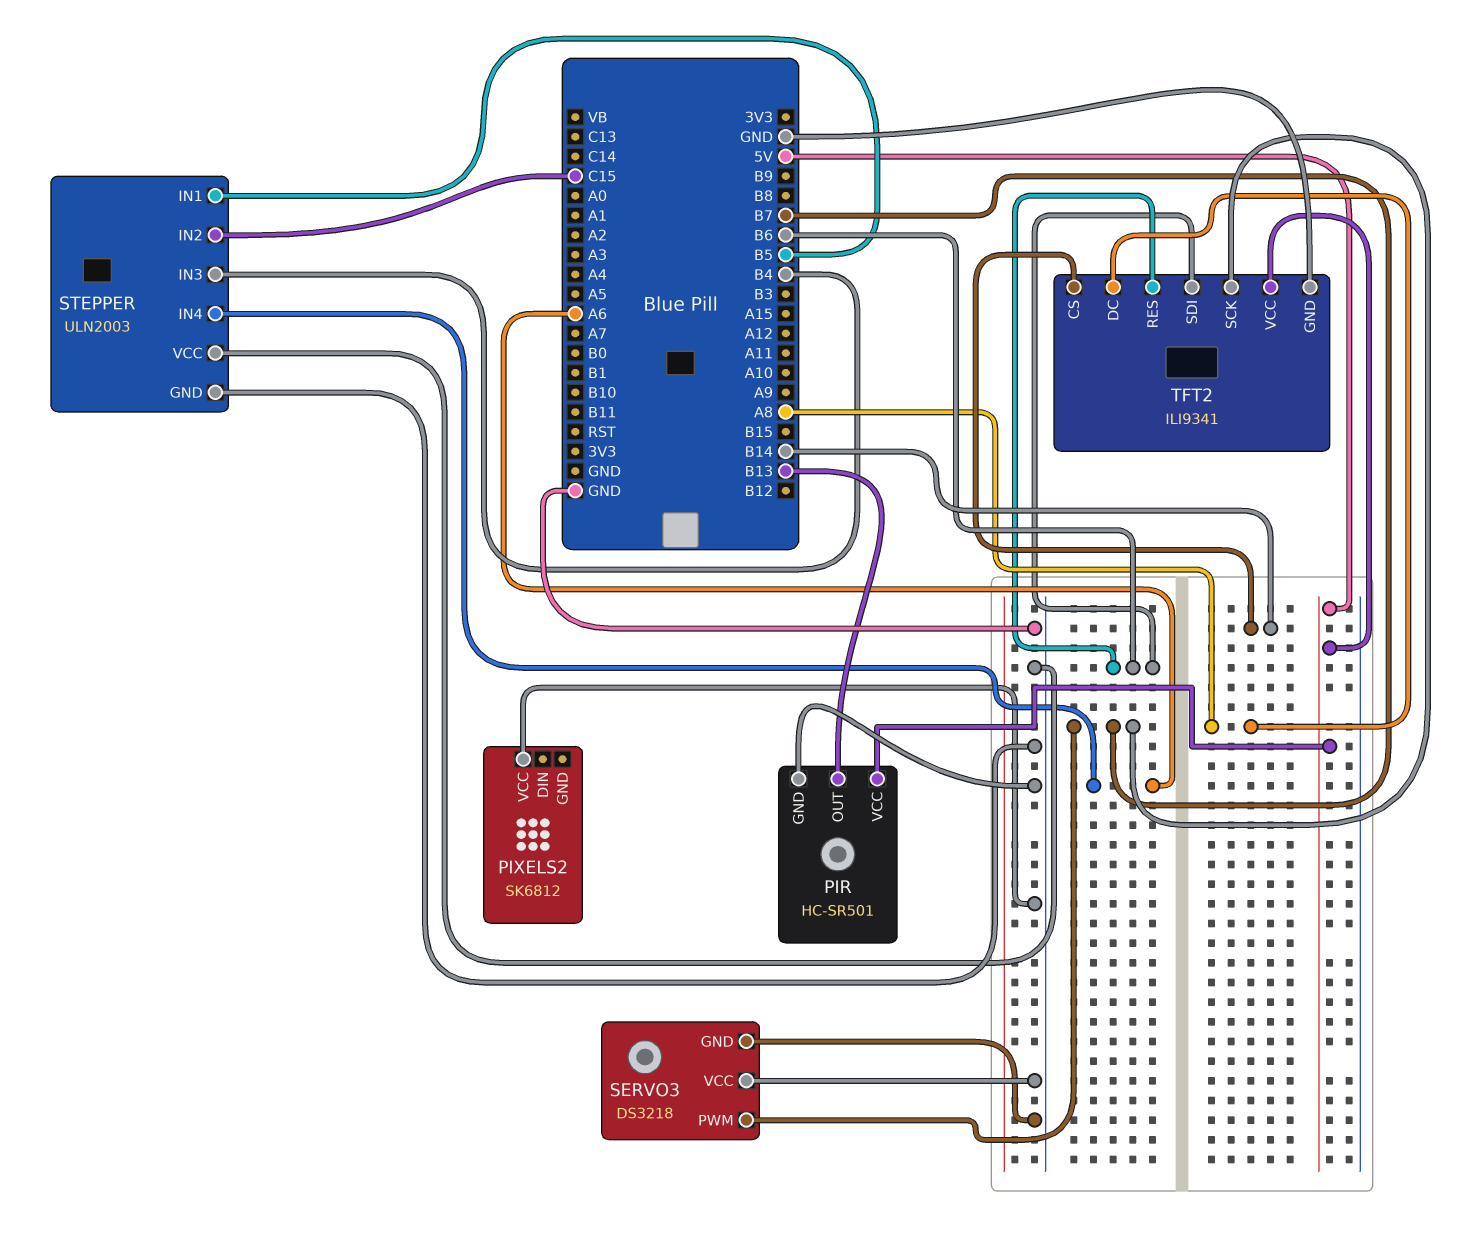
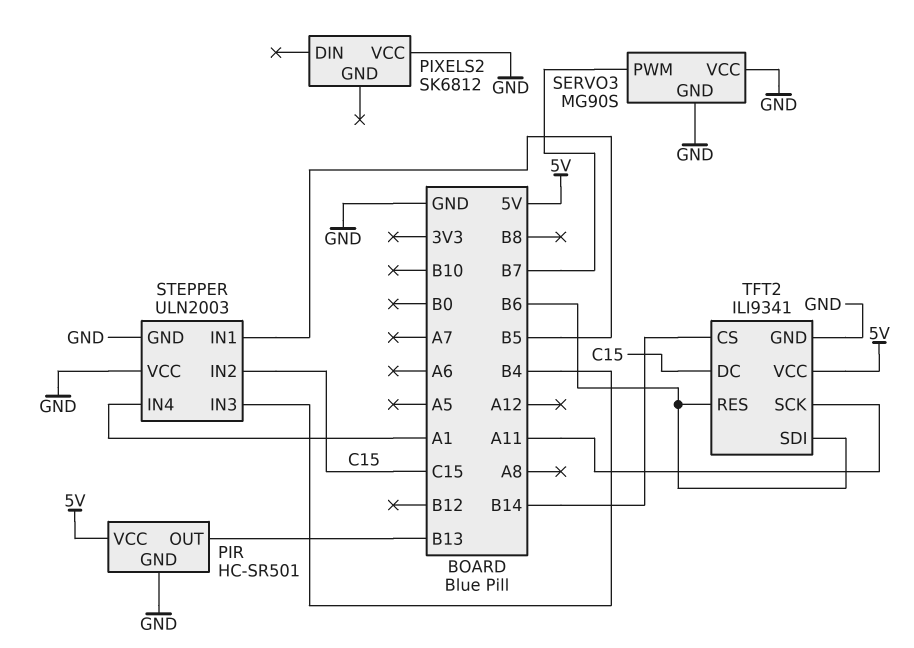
SERVO3: DS3218 -> MG90S
STEPPER pin IN4: A6 -> A1
TFT2 pin DC: A8 -> C15
TFT2 pin SCK: B7 -> A11

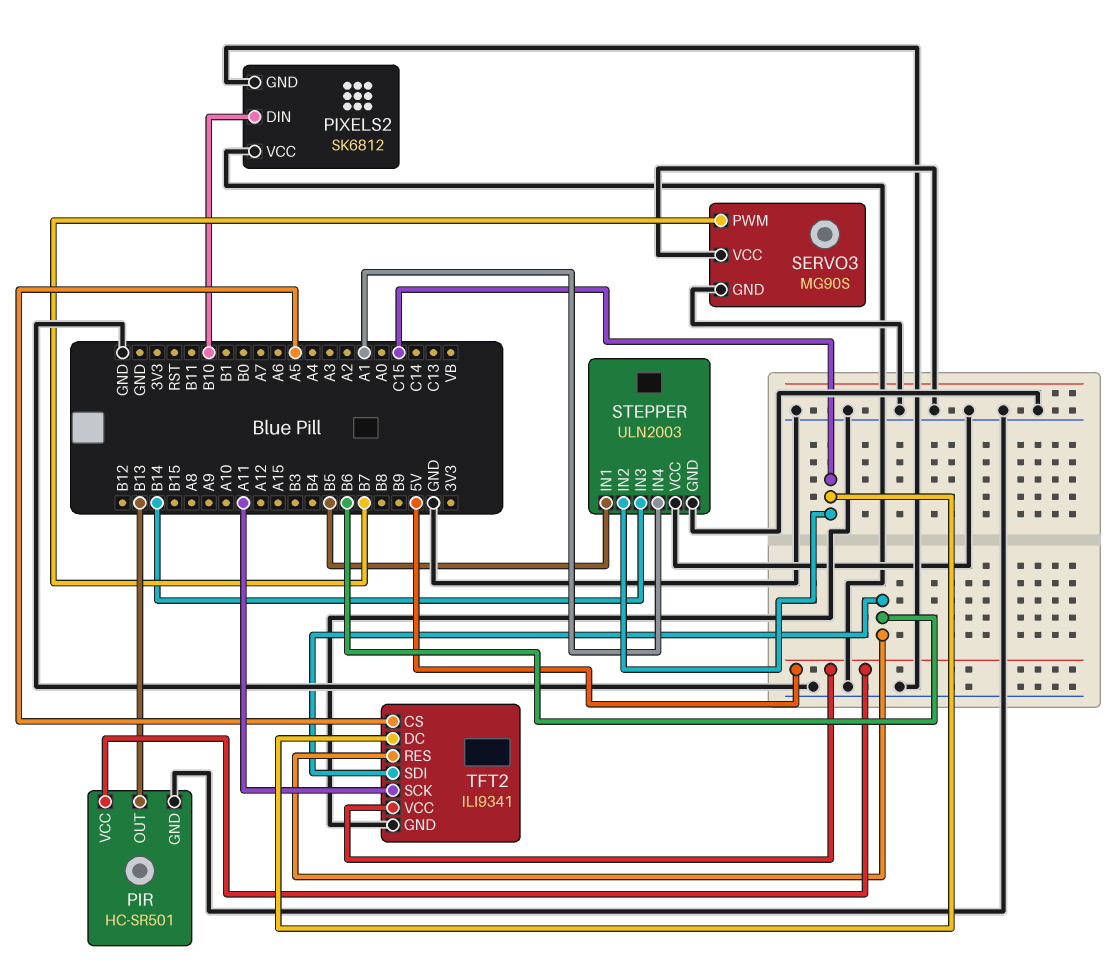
PIXELS2 pin DIN: none -> B10
PIXELS2 pin GND: none -> GND
STEPPER pin IN3: B4 -> B14
TFT2 pin CS: B14 -> A5

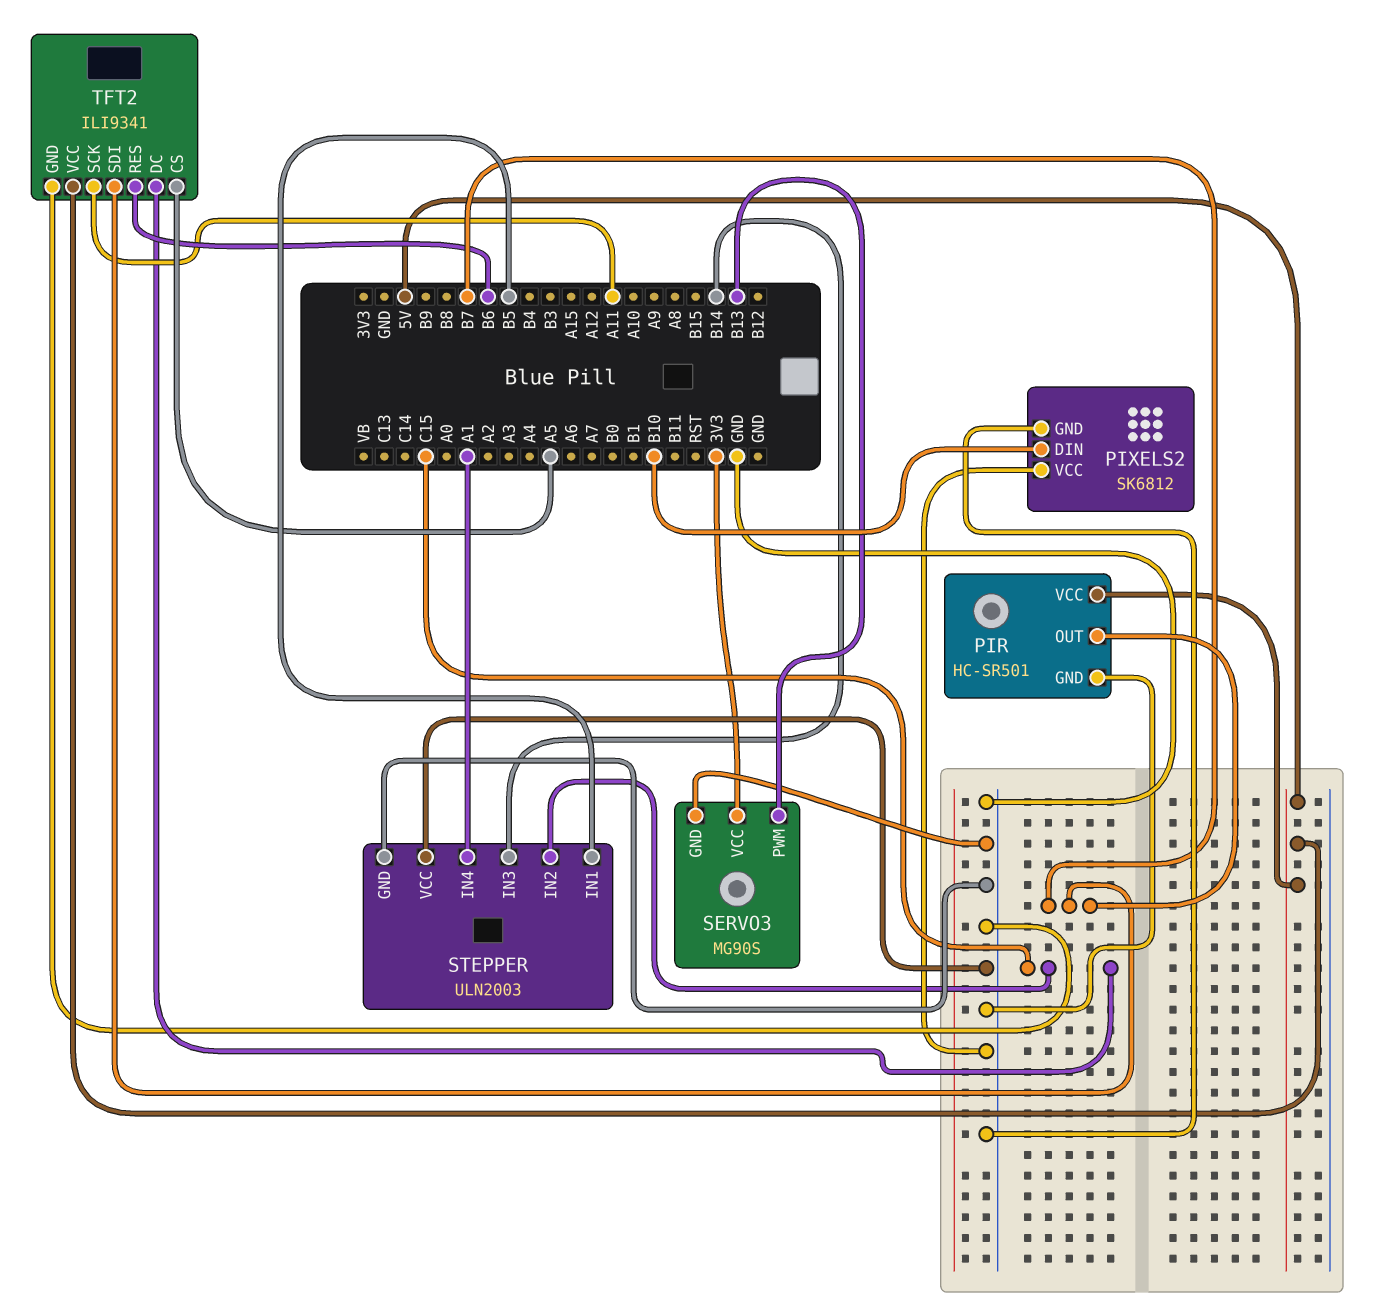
PIR pin OUT: B13 -> B7
SERVO3 pin PWM: B7 -> B13
SERVO3 pin VCC: GND -> 3V3
TFT2 pin SDI: B6 -> B7

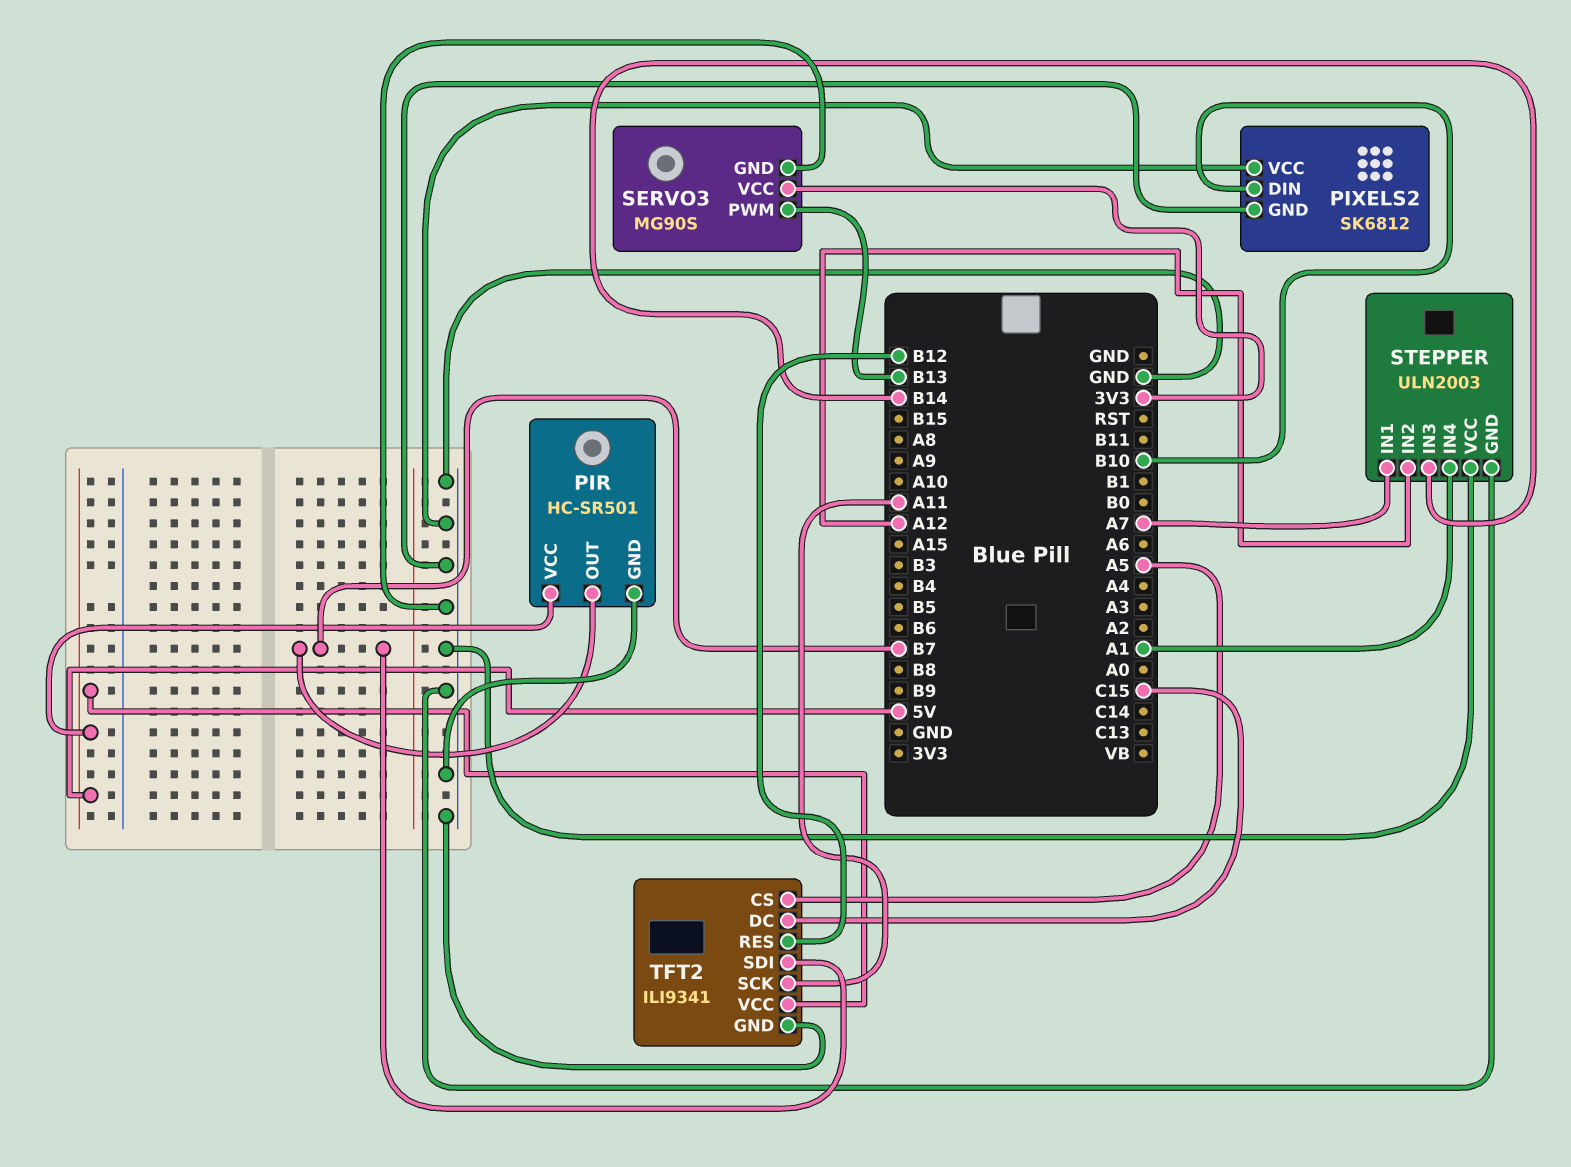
STEPPER pin IN1: B5 -> A7
STEPPER pin IN2: C15 -> A12
TFT2 pin RES: B6 -> B12

